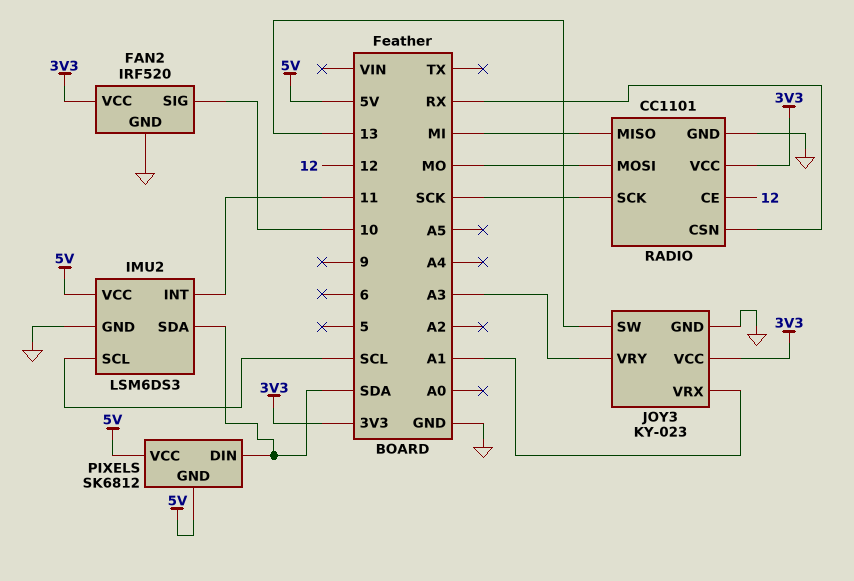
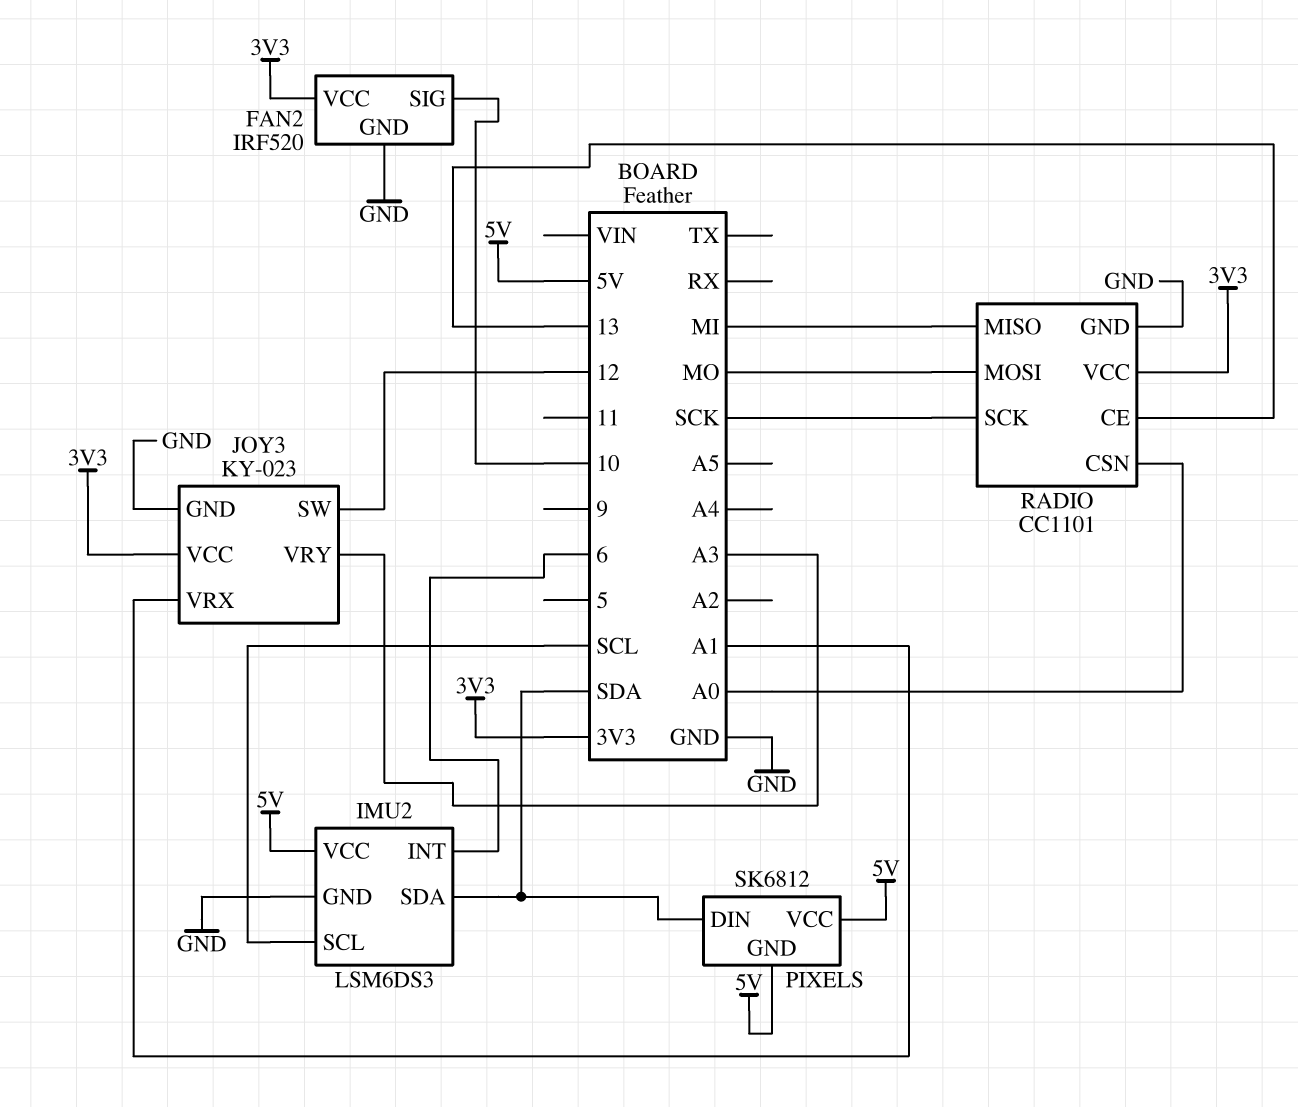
IMU2 pin INT: 11 -> 6
JOY3 pin SW: 13 -> 12
RADIO pin CE: 12 -> 13
RADIO pin CSN: RX -> A0

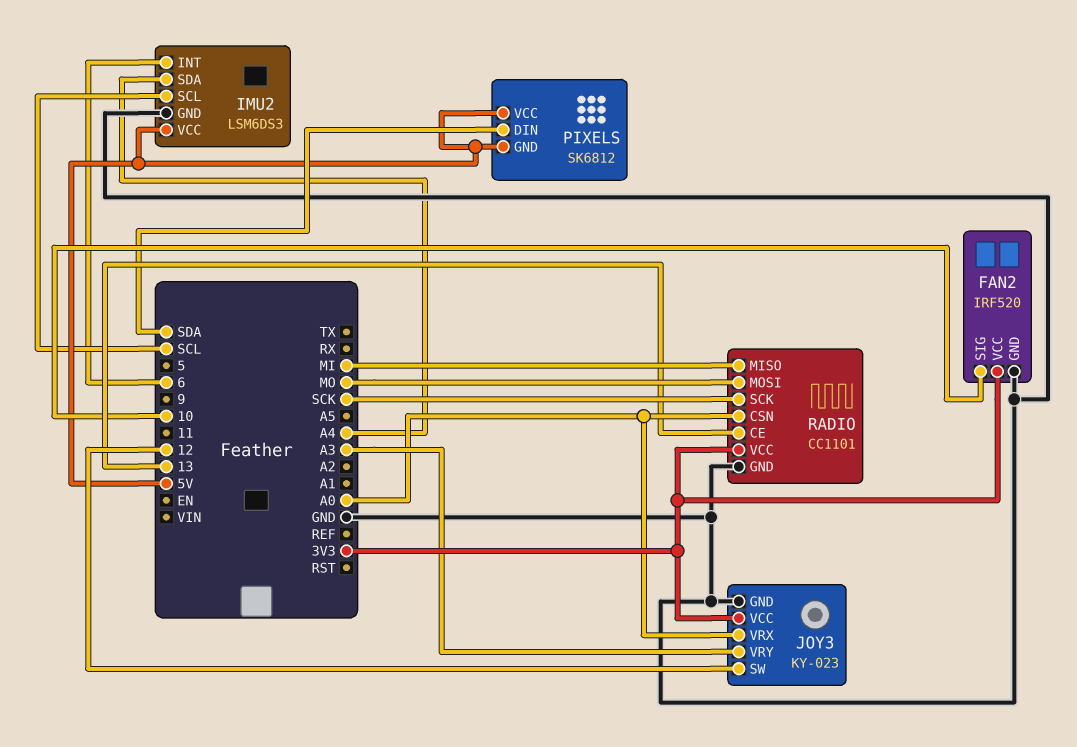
IMU2 pin SDA: SDA -> A4
JOY3 pin VRX: A1 -> A0

